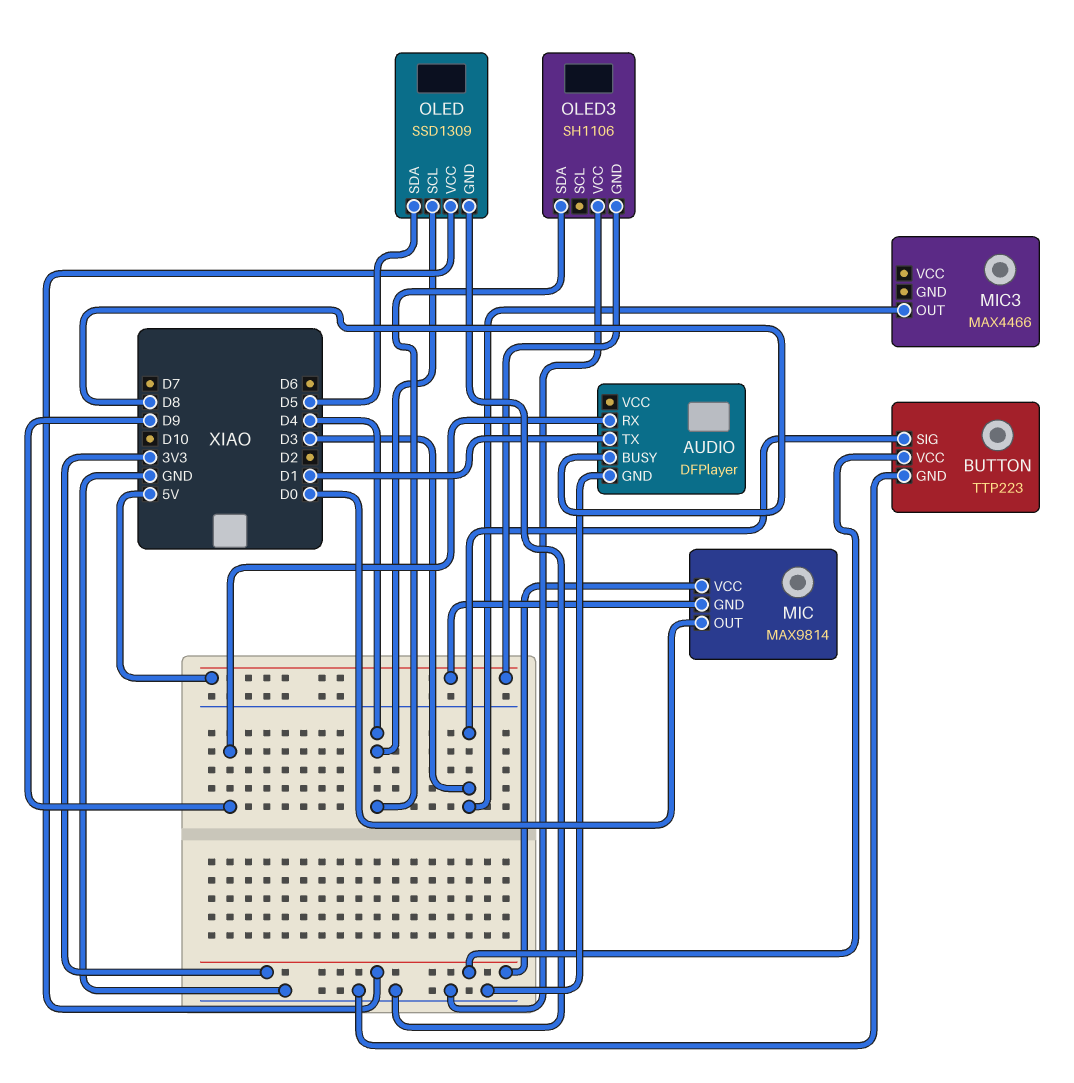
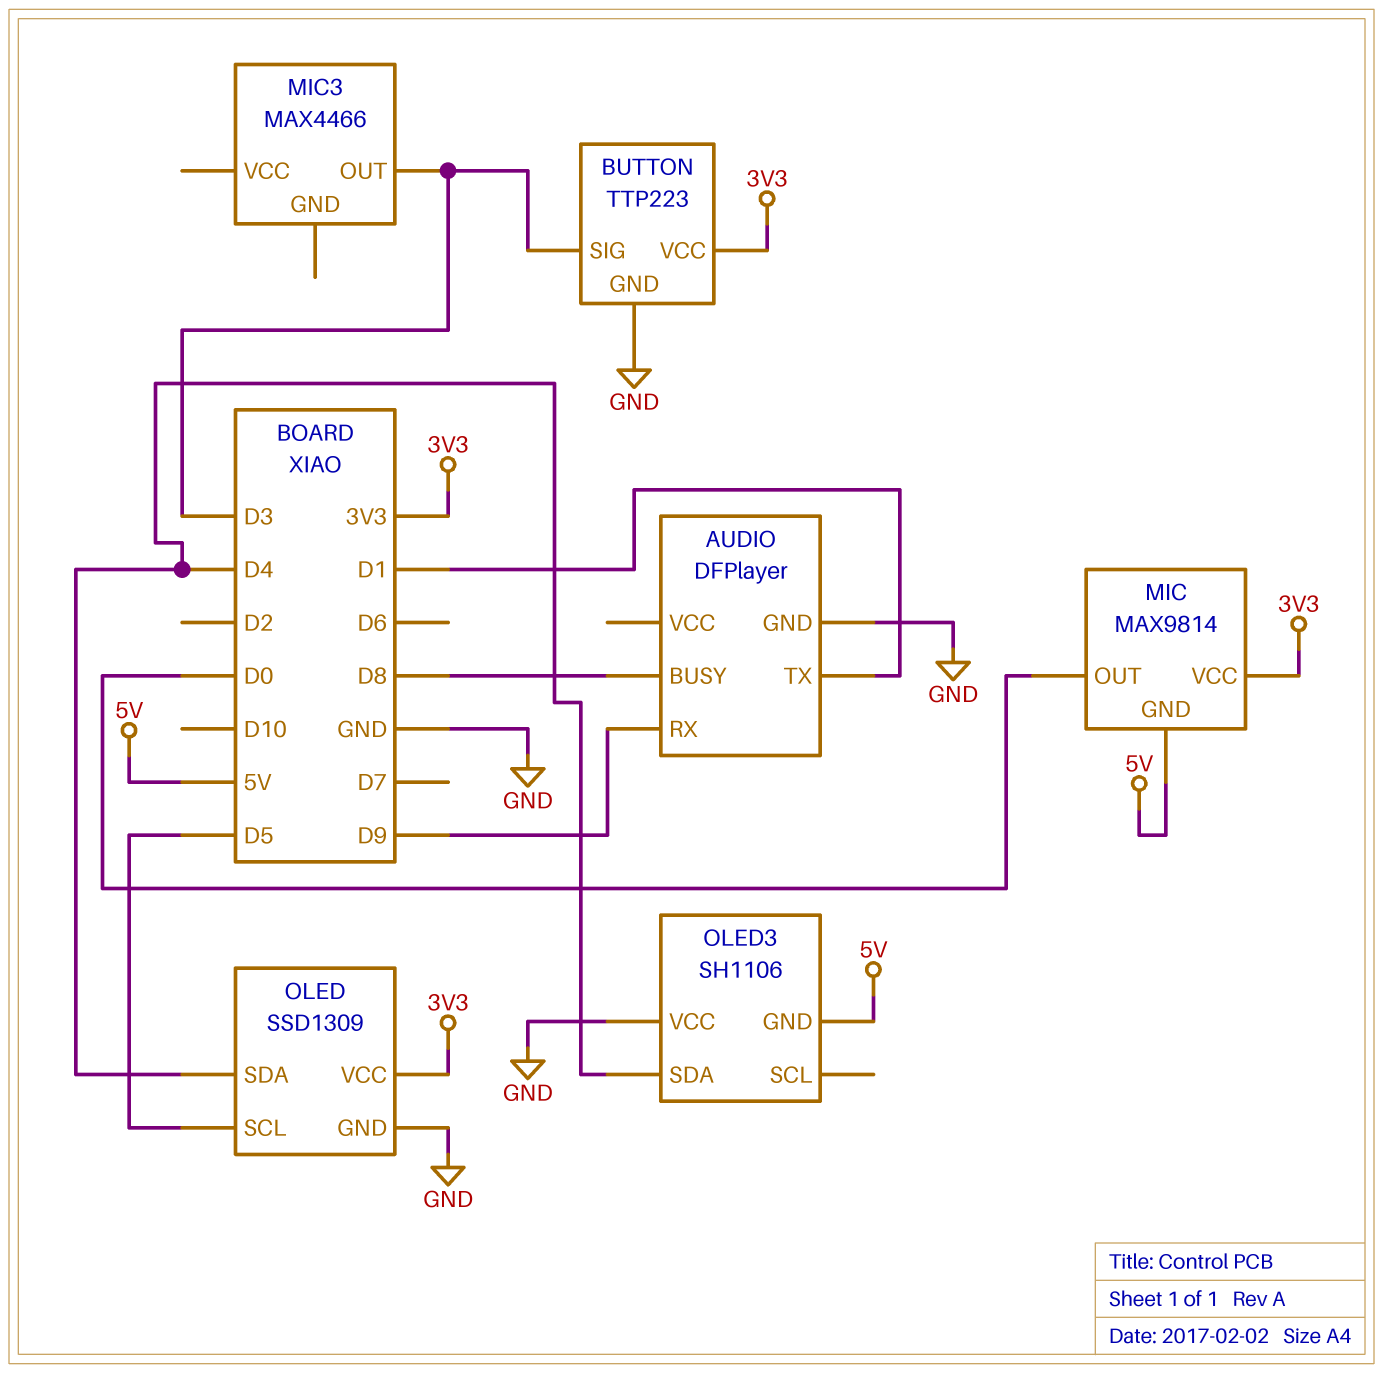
OLED pin SCL: D4 -> D5
OLED pin SDA: D5 -> D4

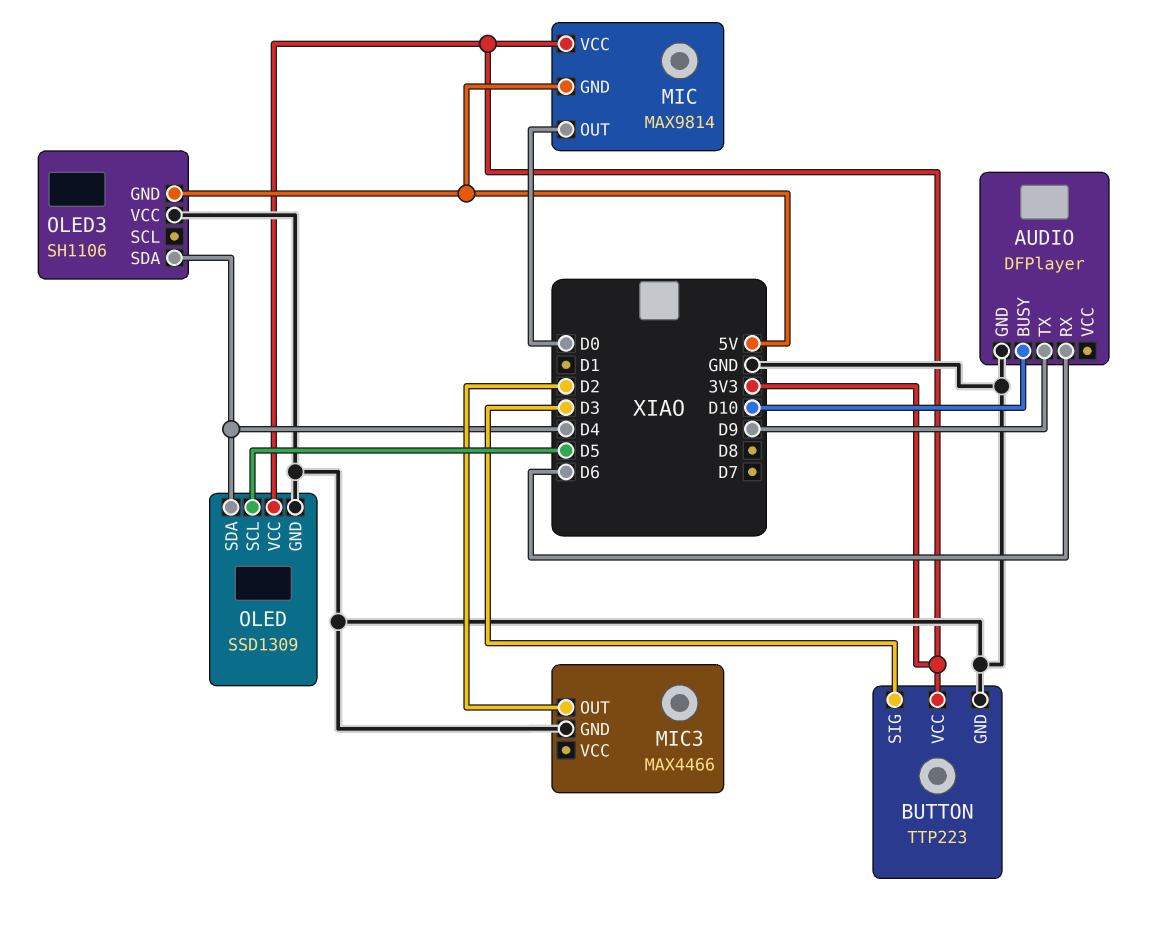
AUDIO pin BUSY: D8 -> D10
AUDIO pin RX: D9 -> D6
AUDIO pin TX: D1 -> D9
MIC3 pin GND: none -> GND
MIC3 pin OUT: D3 -> D2

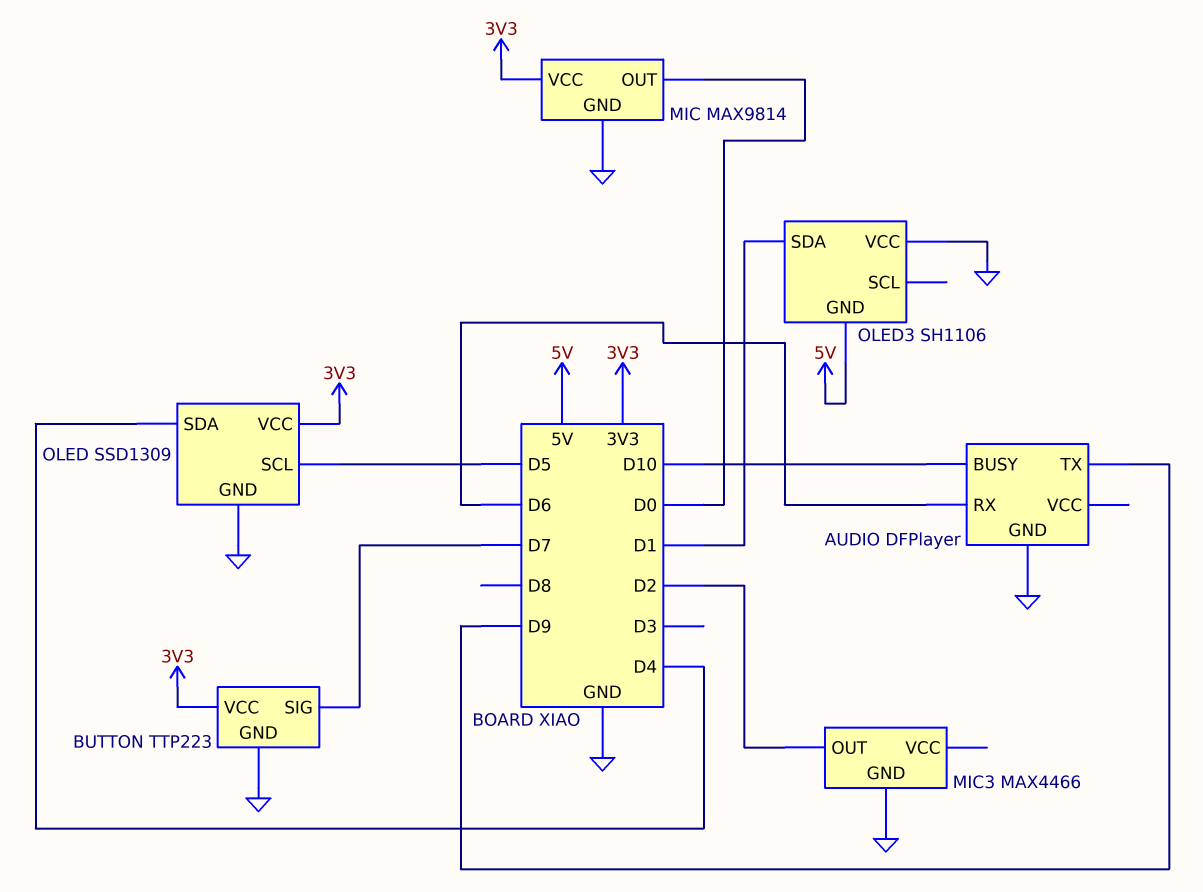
BUTTON pin SIG: D3 -> D7
MIC pin GND: 5V -> GND
OLED3 pin SDA: D4 -> D1

